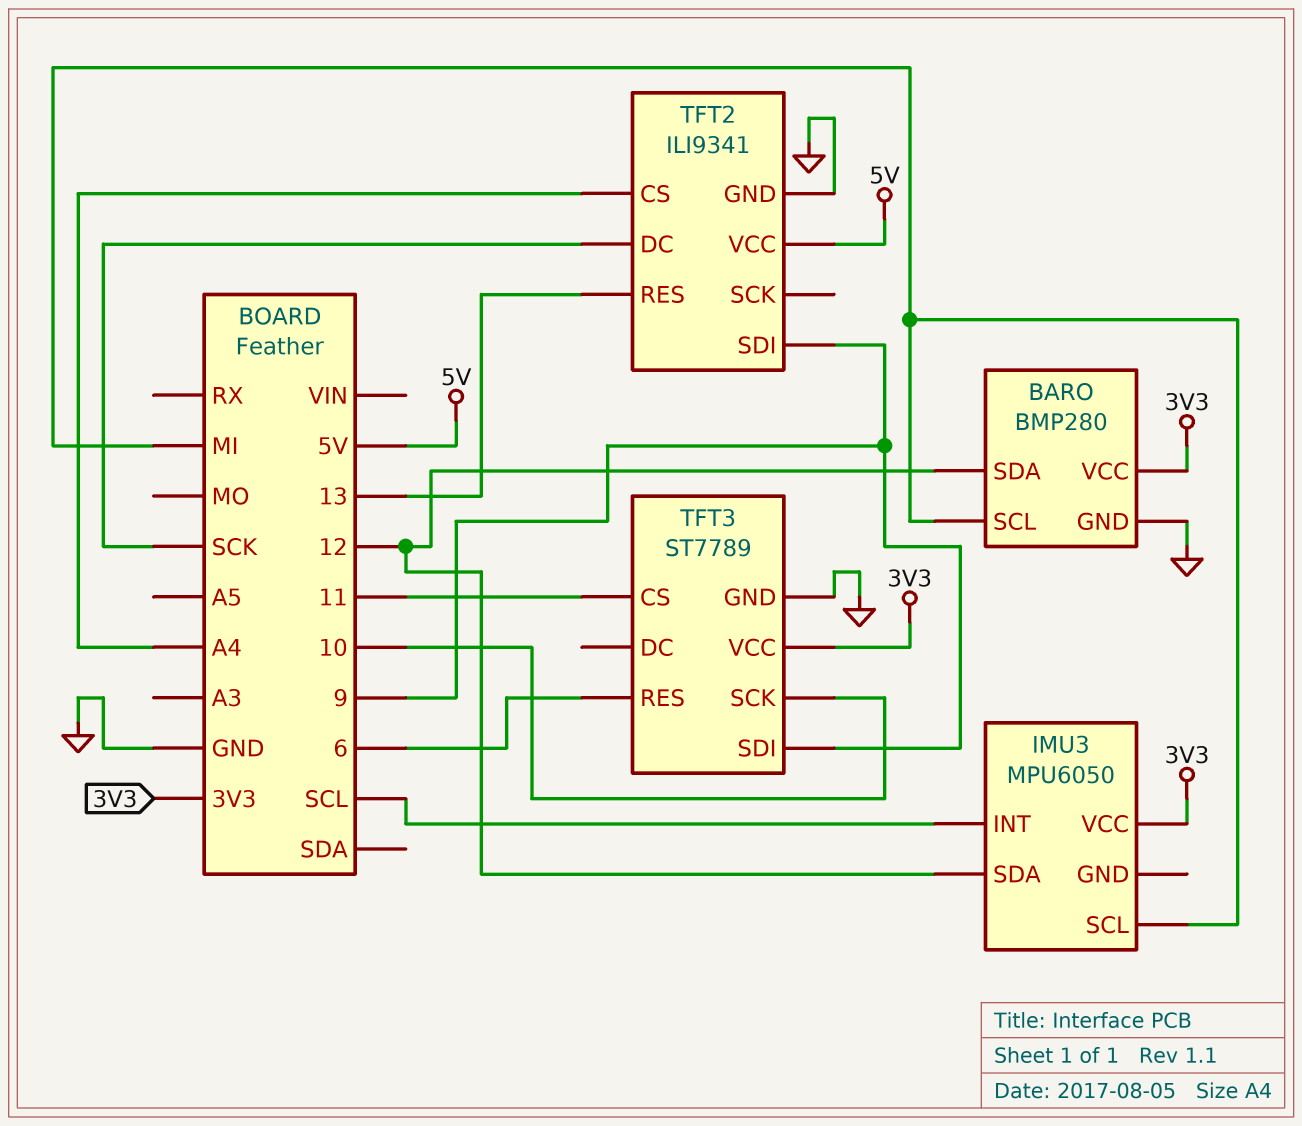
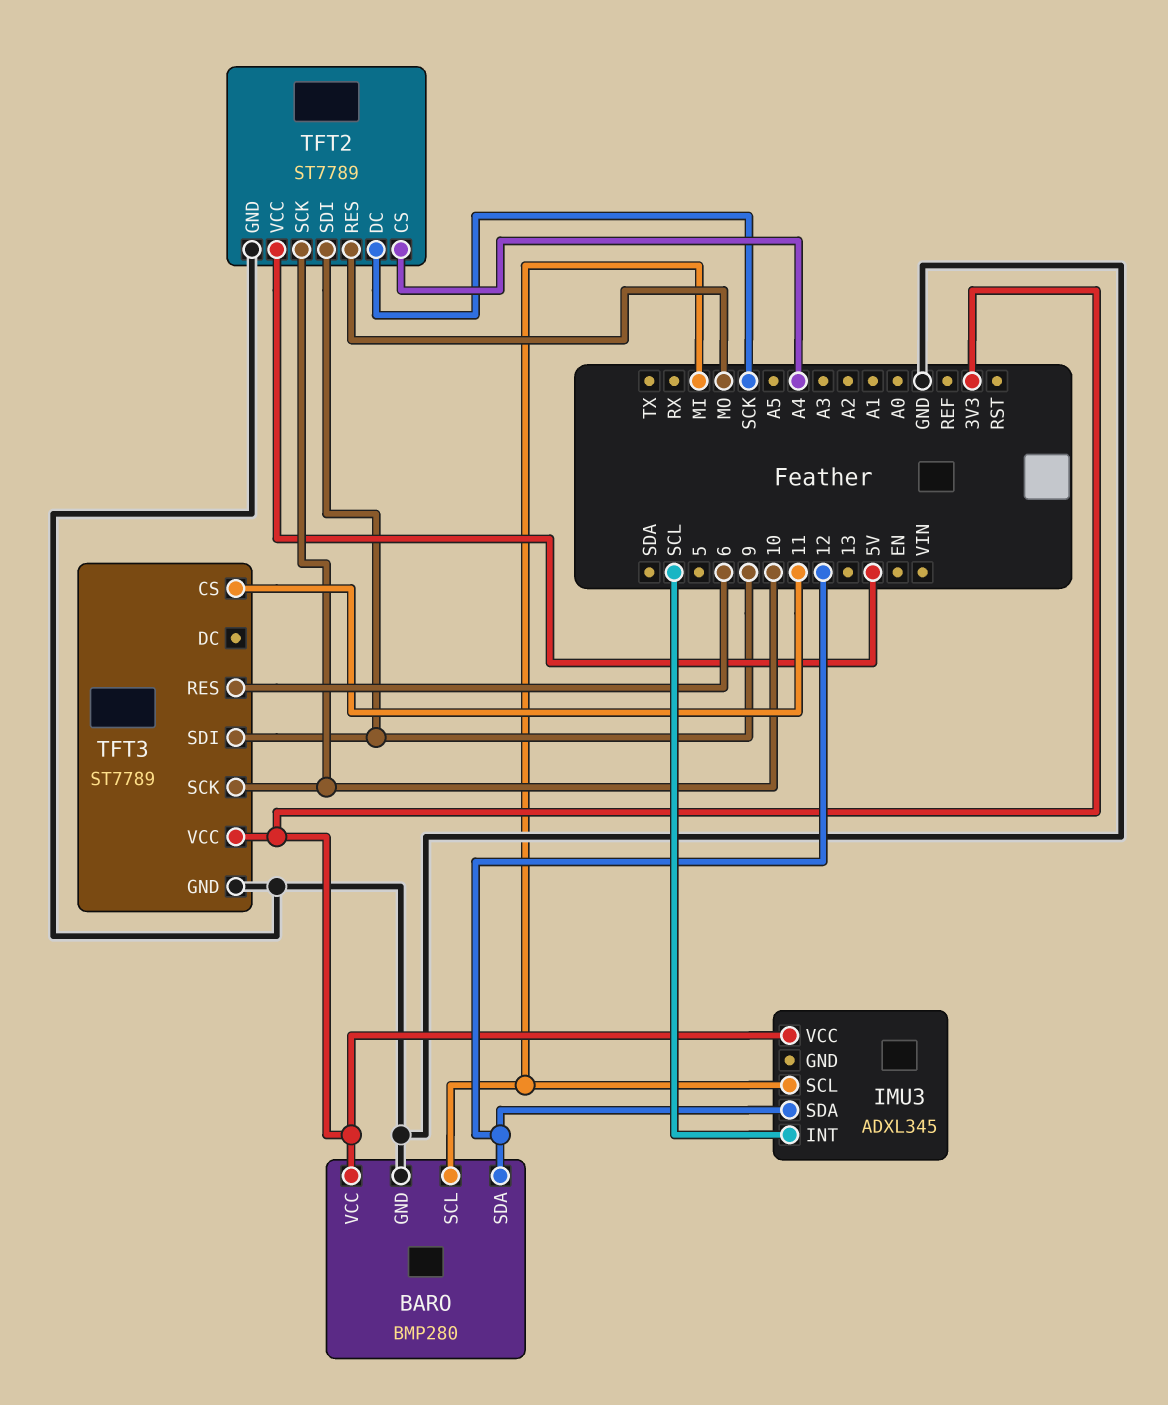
IMU3: MPU6050 -> ADXL345
TFT2: ILI9341 -> ST7789
TFT2 pin RES: 13 -> MO
TFT2 pin SCK: none -> 10

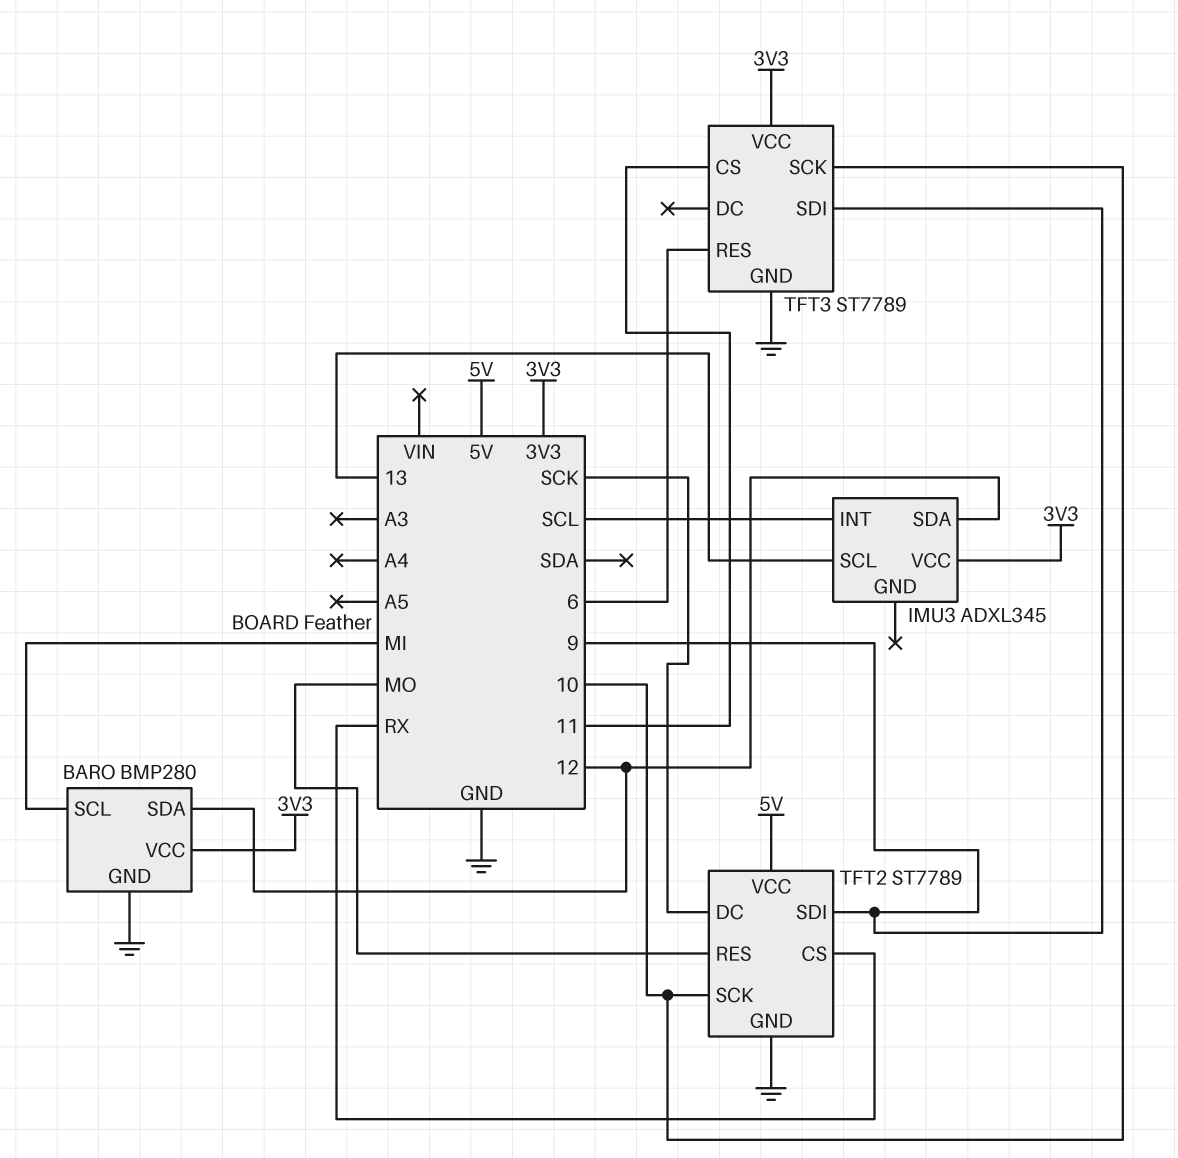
IMU3 pin SCL: MI -> 13
TFT2 pin CS: A4 -> RX

